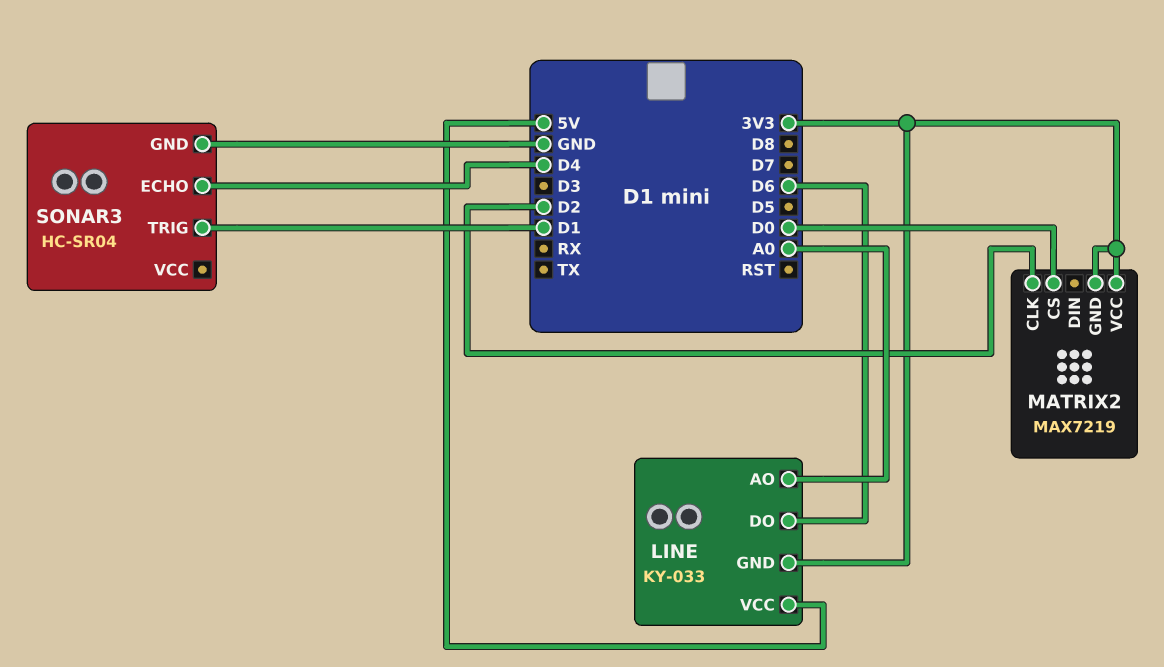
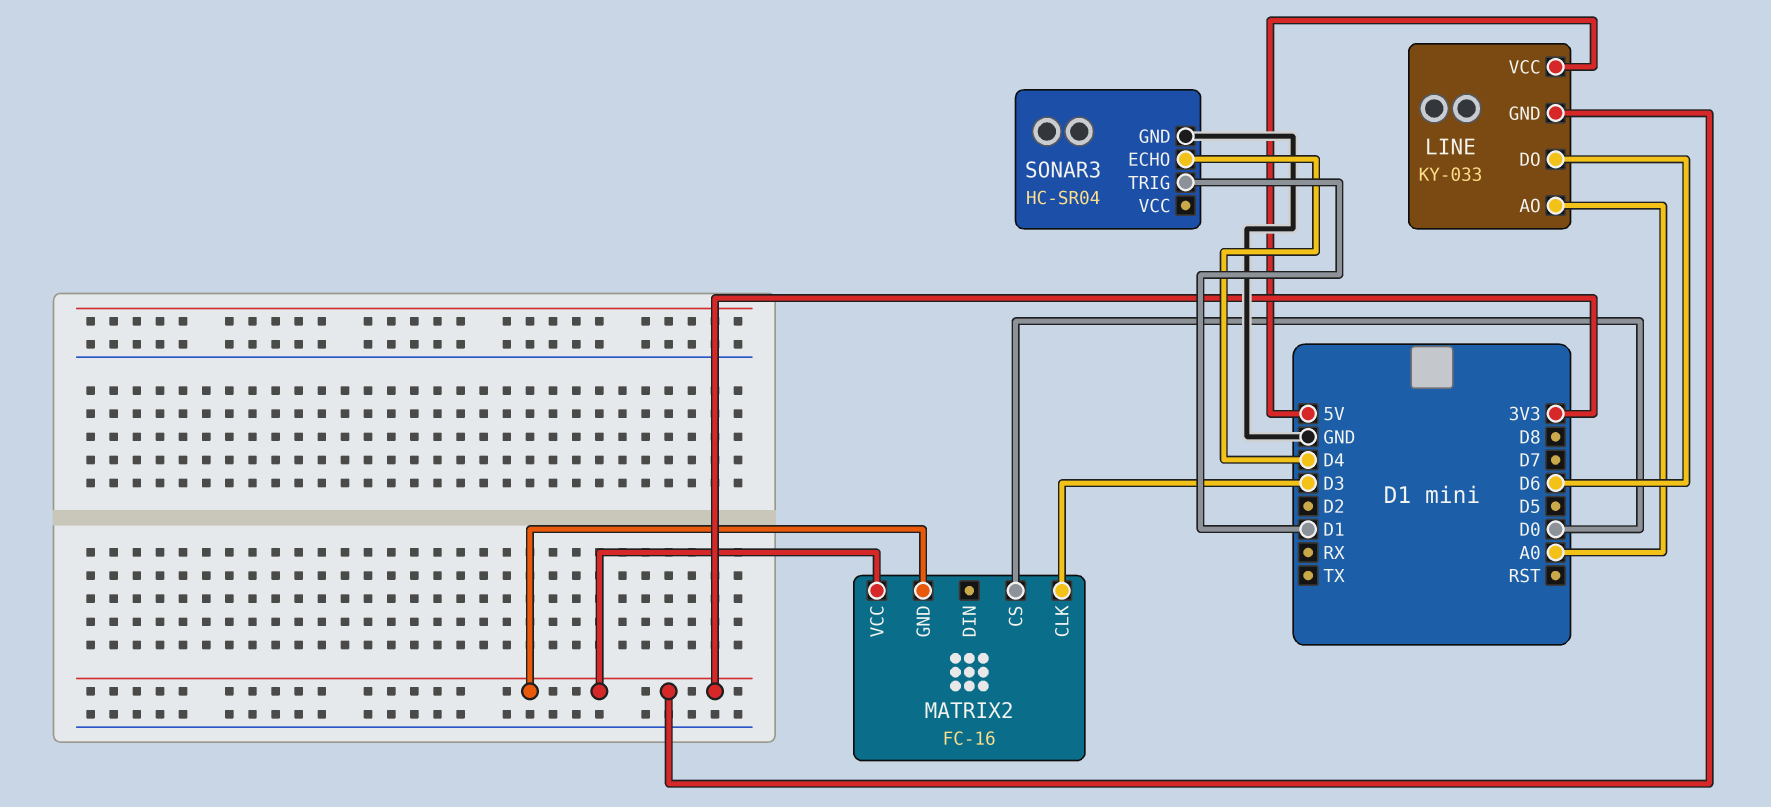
MATRIX2: MAX7219 -> FC-16
MATRIX2 pin CLK: D2 -> D3

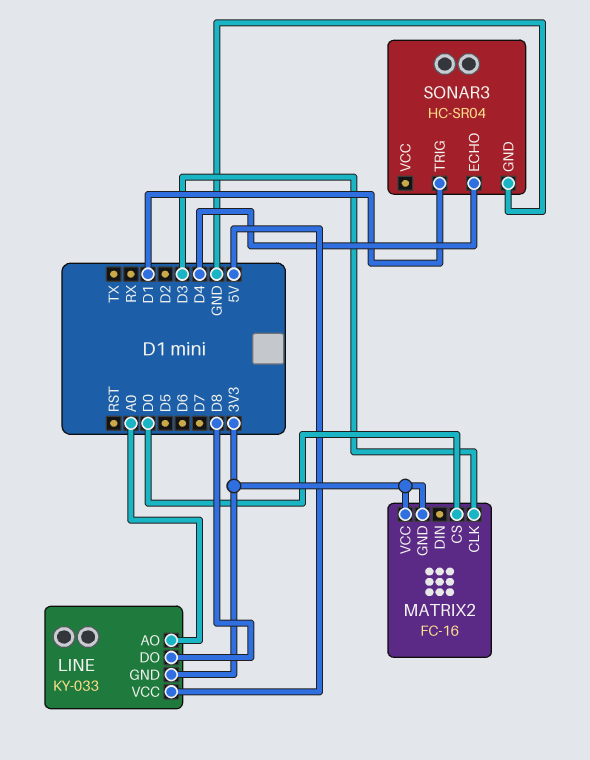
LINE pin DO: D6 -> D8

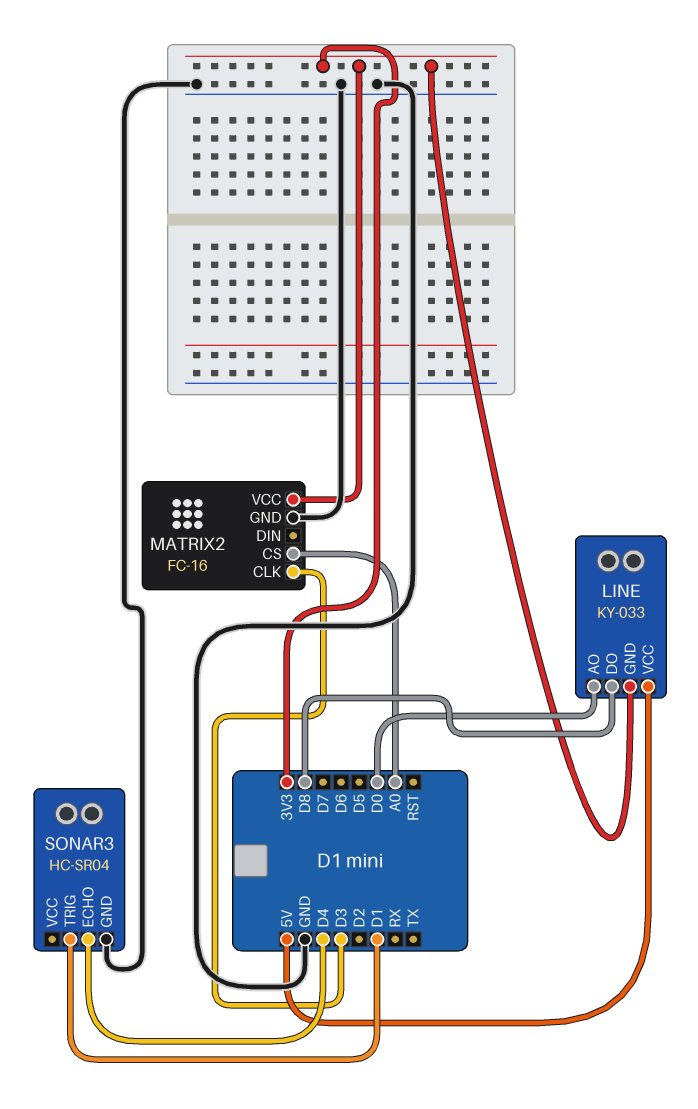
LINE pin AO: A0 -> D0
MATRIX2 pin CS: D0 -> A0
MATRIX2 pin GND: 3V3 -> GND

